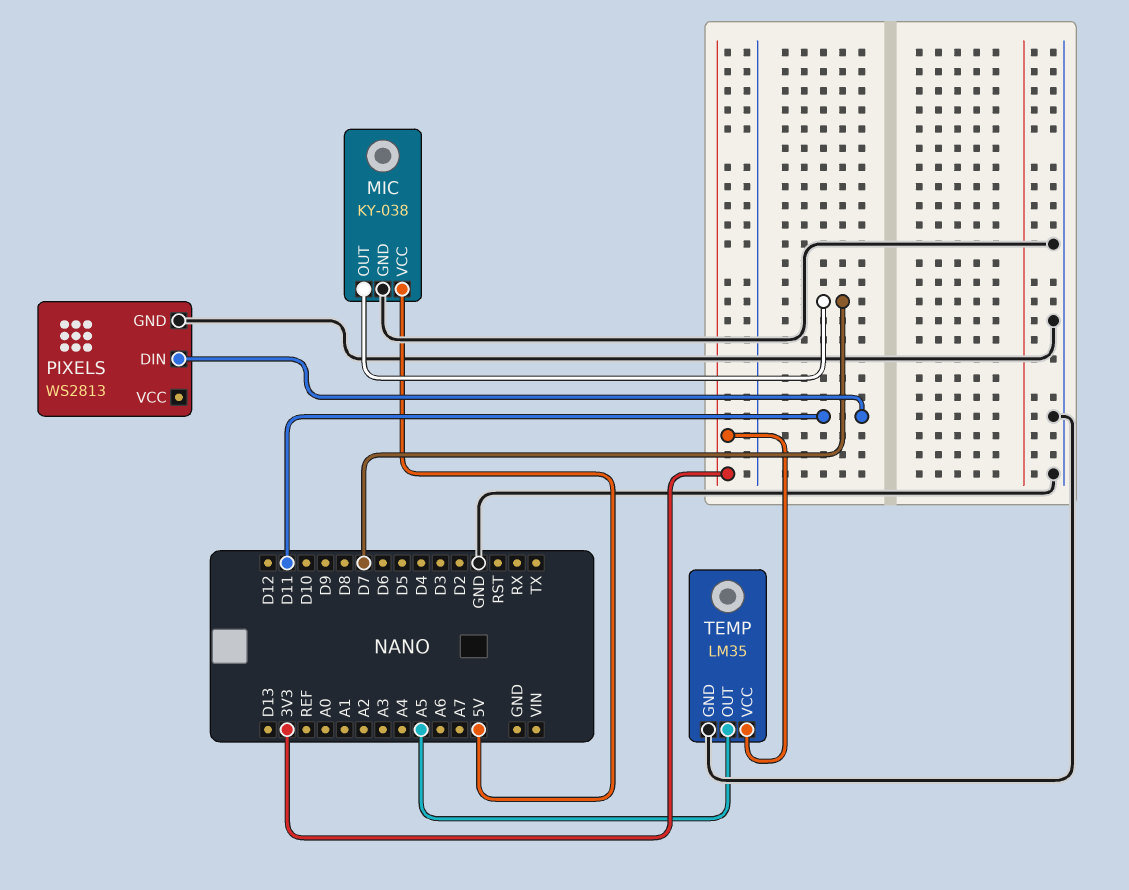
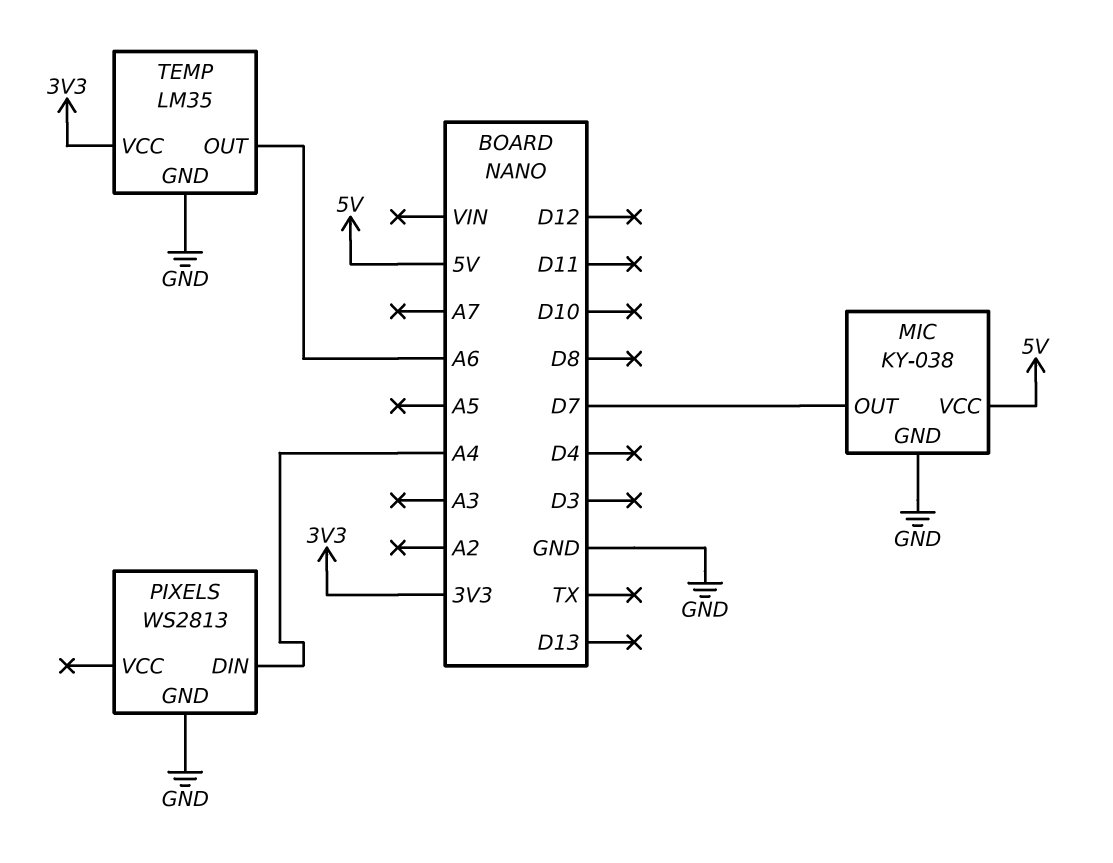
PIXELS pin DIN: D11 -> A4
TEMP pin OUT: A5 -> A6

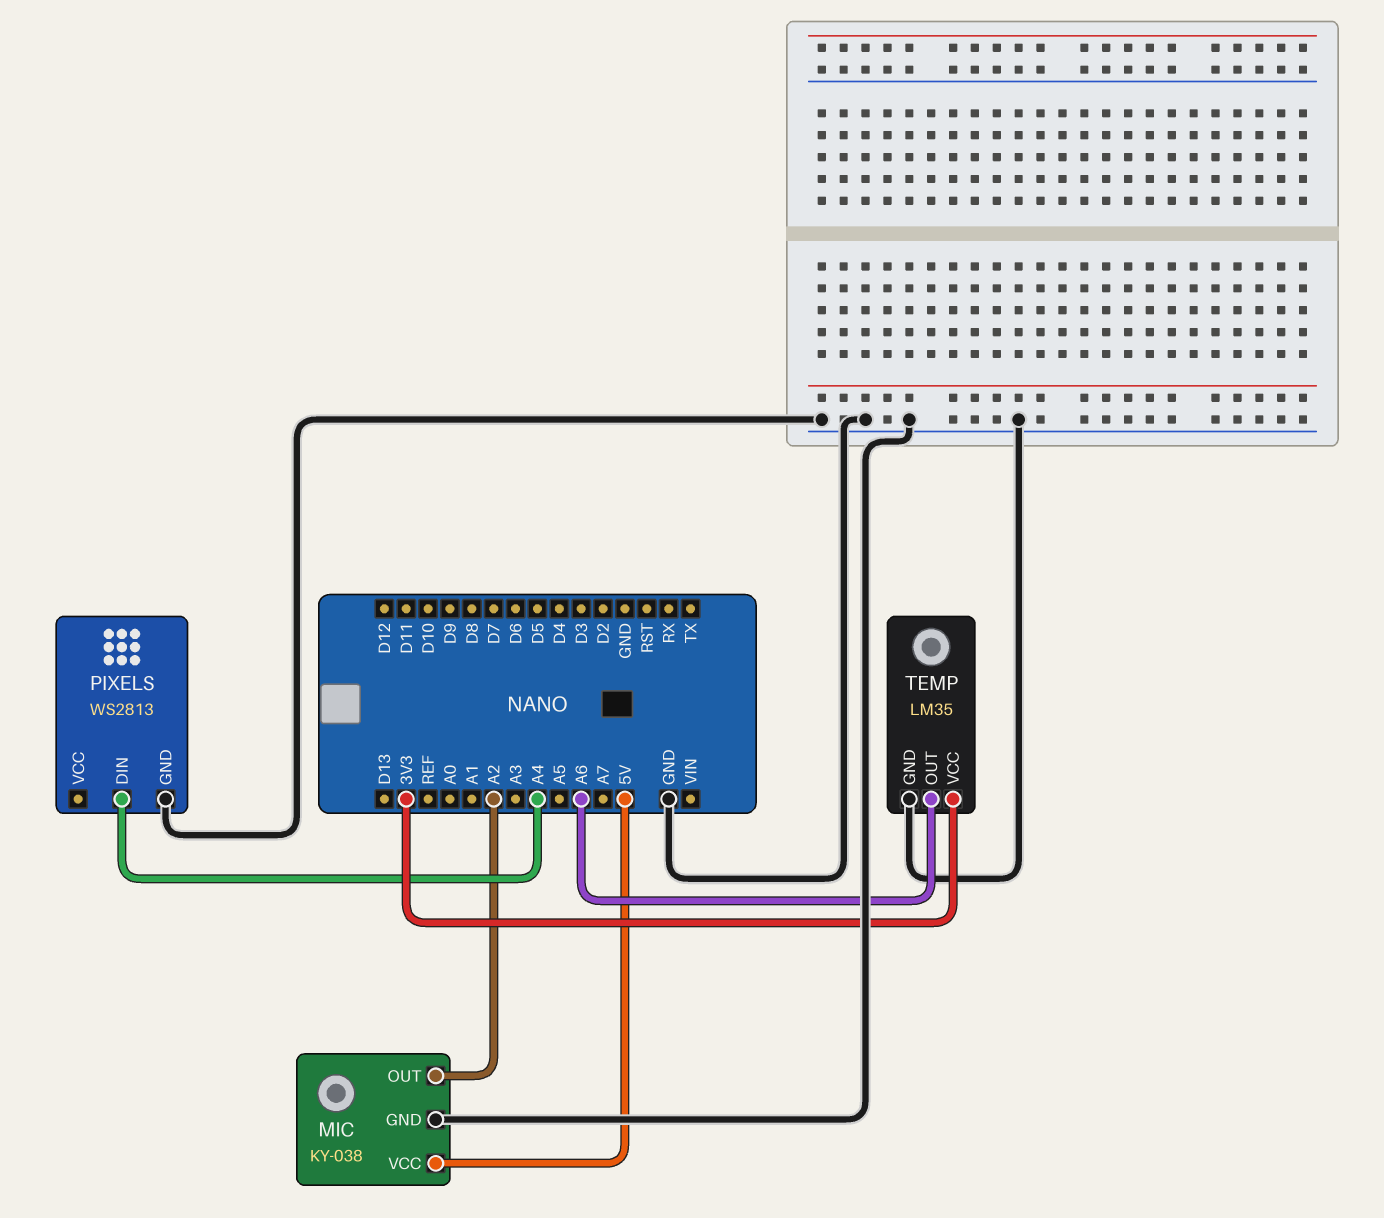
MIC pin OUT: D7 -> A2

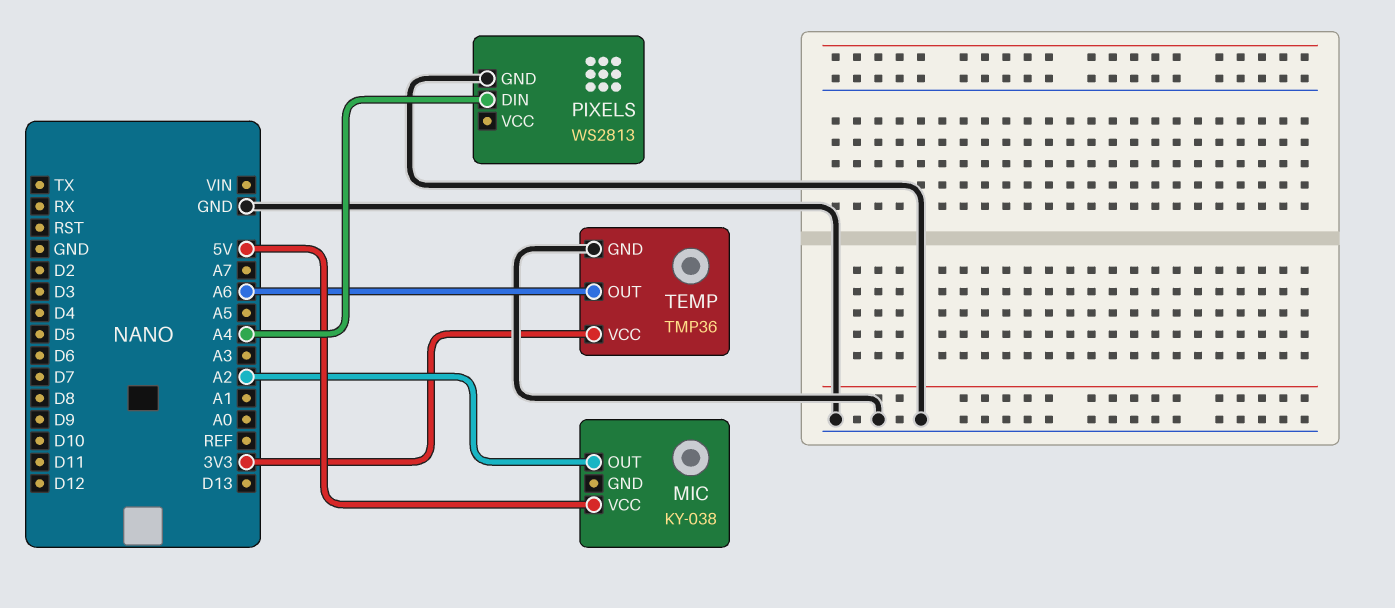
MIC pin GND: GND -> none
TEMP: LM35 -> TMP36

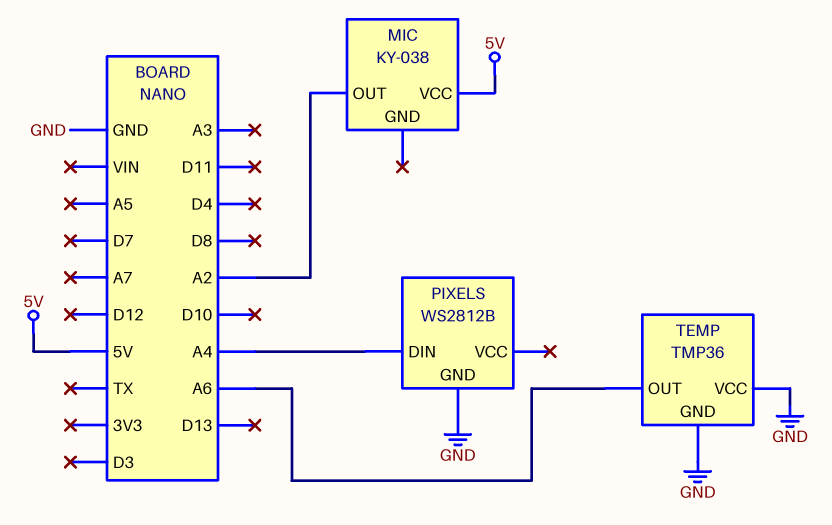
PIXELS: WS2813 -> WS2812B
TEMP pin VCC: 3V3 -> GND

